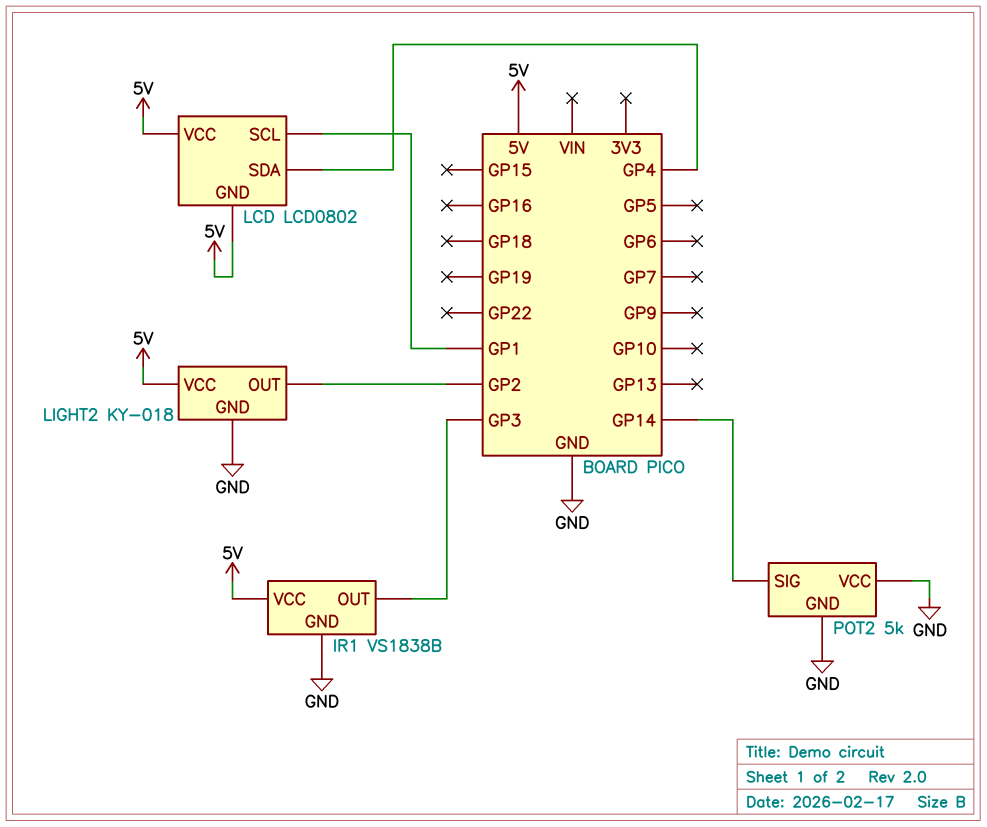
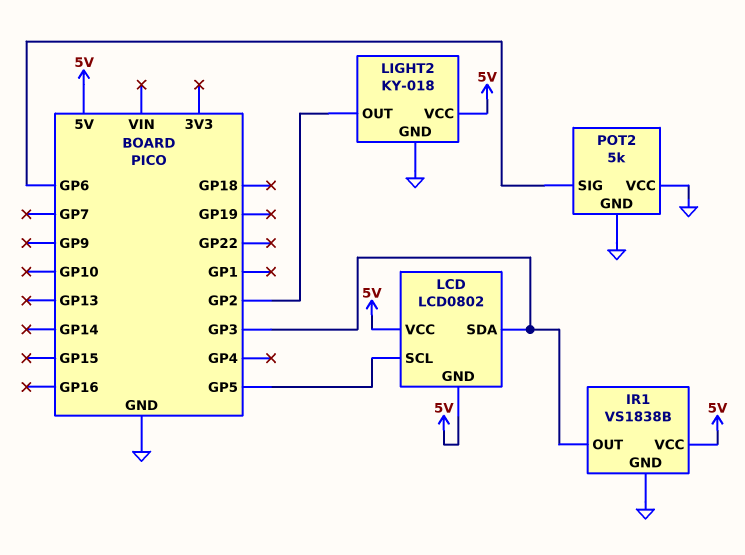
LCD pin SCL: GP1 -> GP5
LCD pin SDA: GP4 -> GP3
POT2 pin SIG: GP14 -> GP6

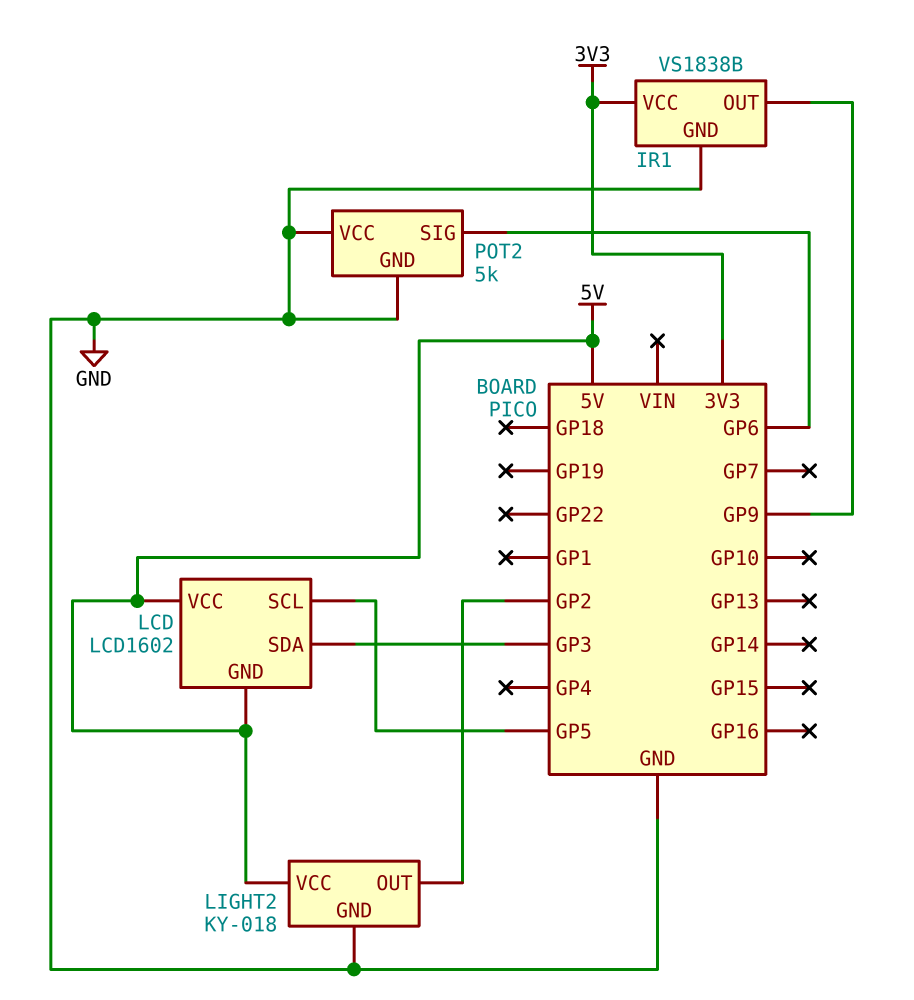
IR1 pin OUT: GP3 -> GP9
IR1 pin VCC: 5V -> 3V3
LCD: LCD0802 -> LCD1602

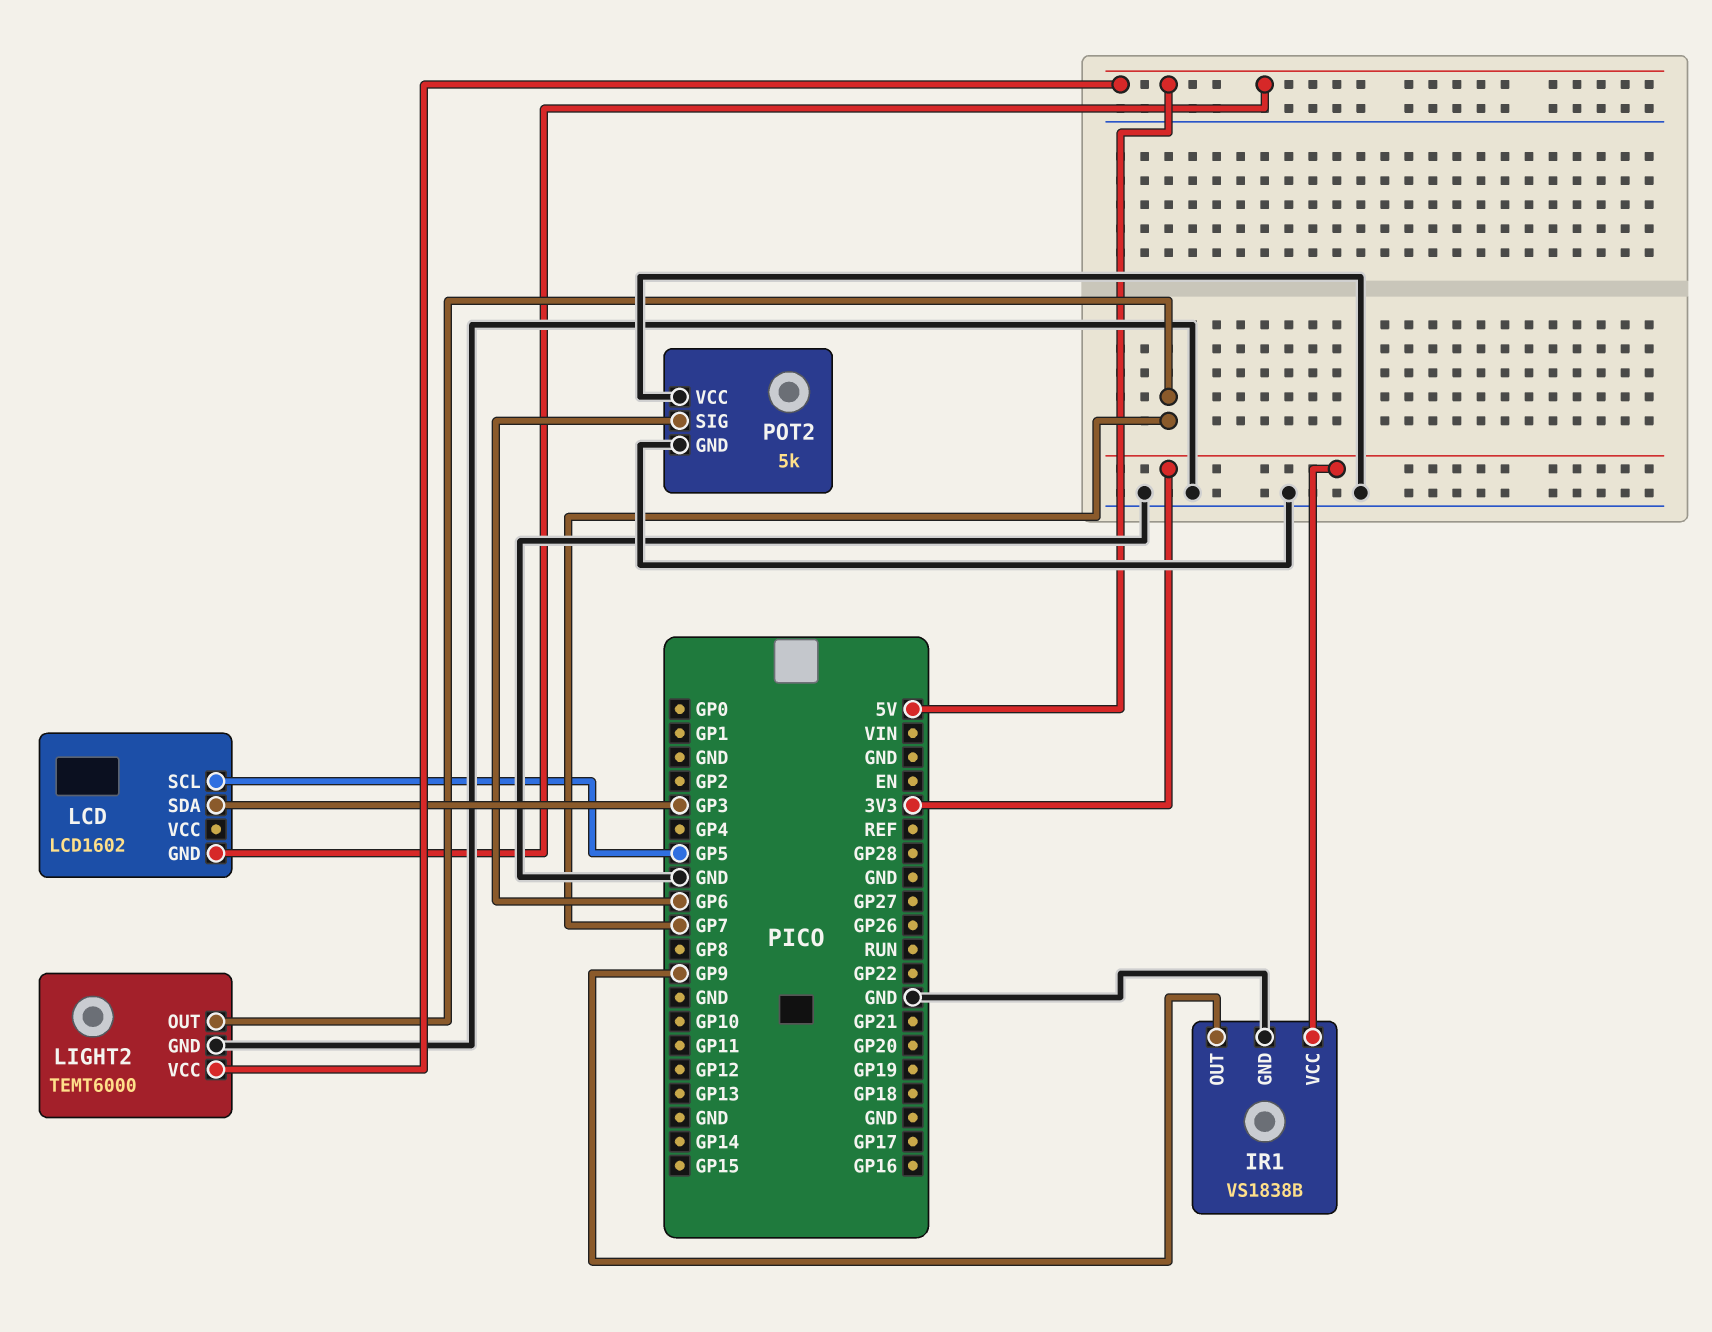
LCD pin VCC: 5V -> none
LIGHT2: KY-018 -> TEMT6000
LIGHT2 pin OUT: GP2 -> GP7

